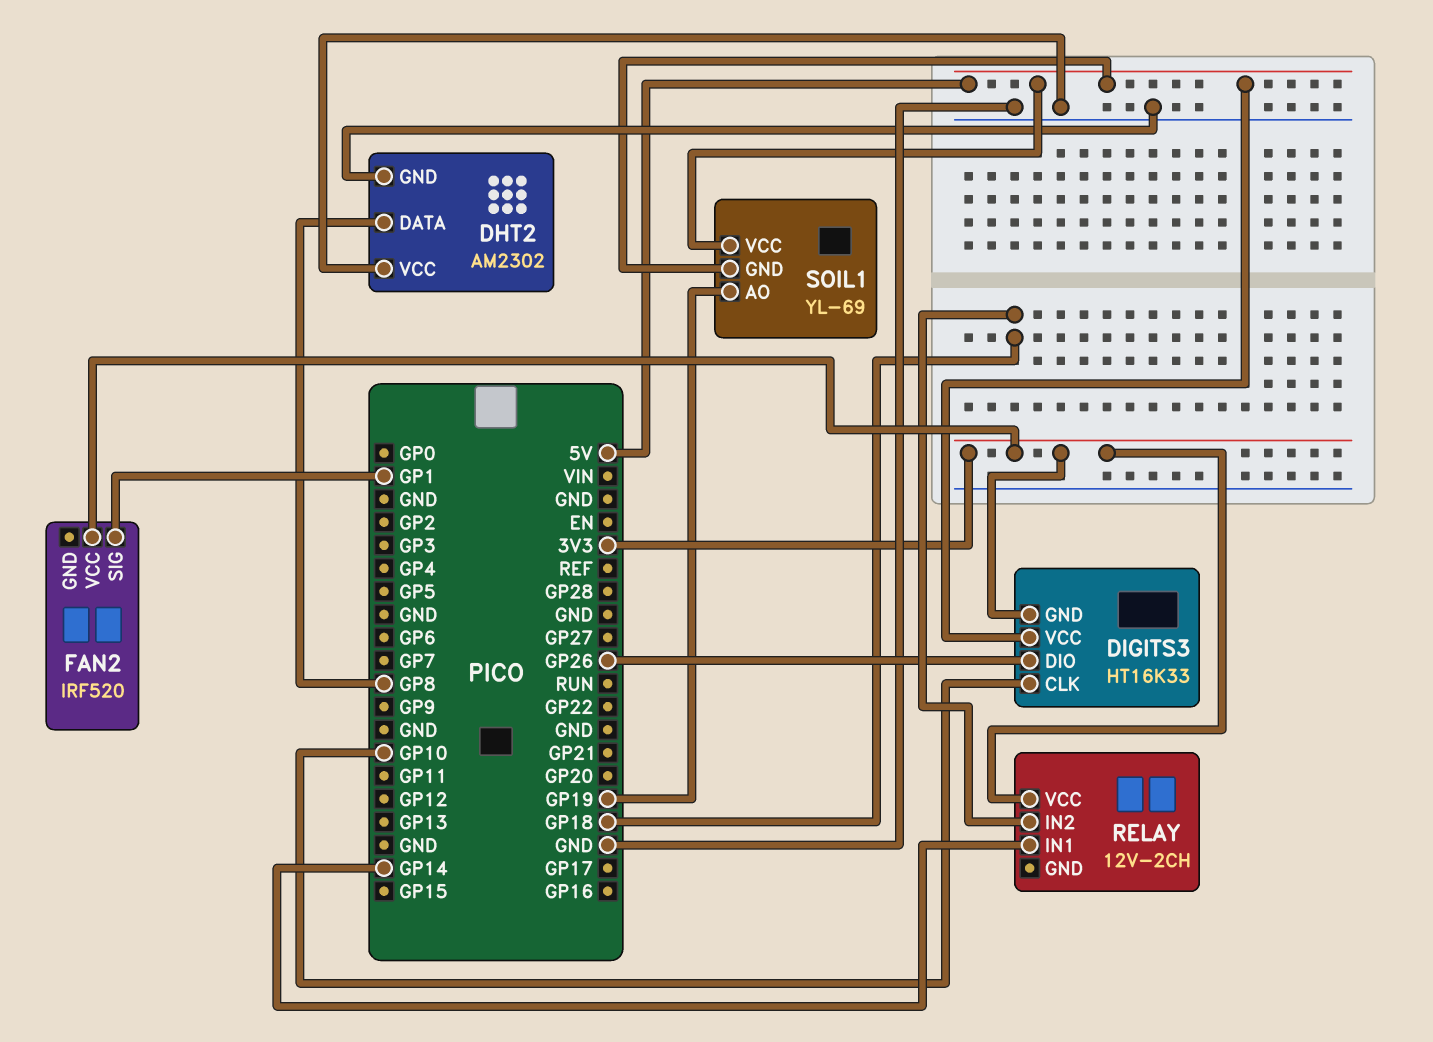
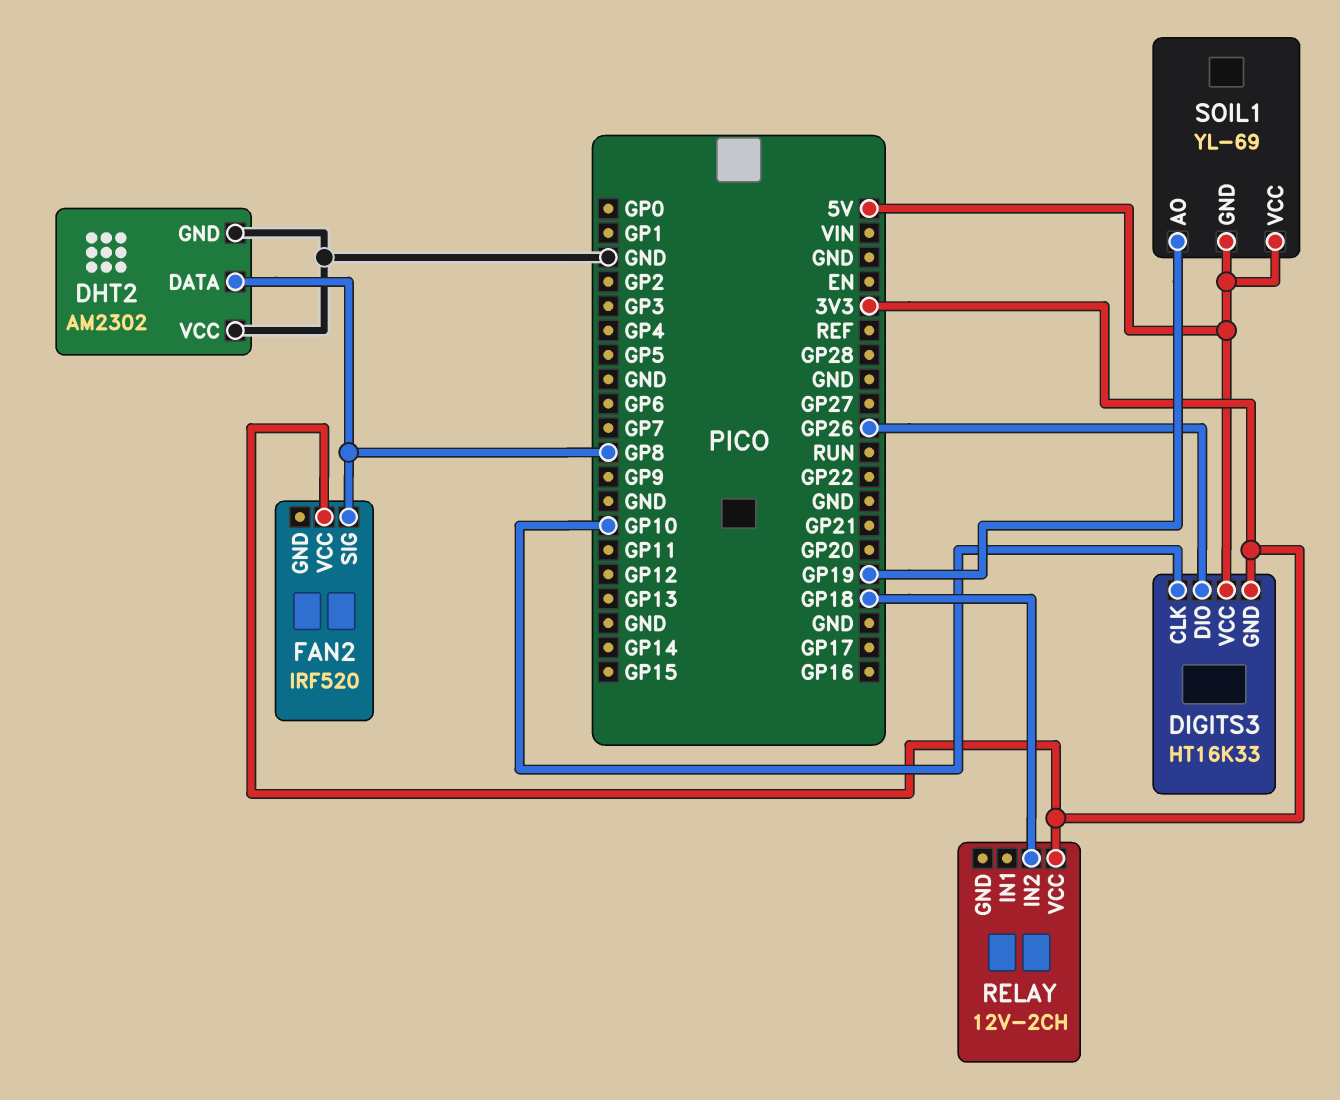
FAN2 pin SIG: GP1 -> GP8
RELAY pin IN1: GP14 -> none

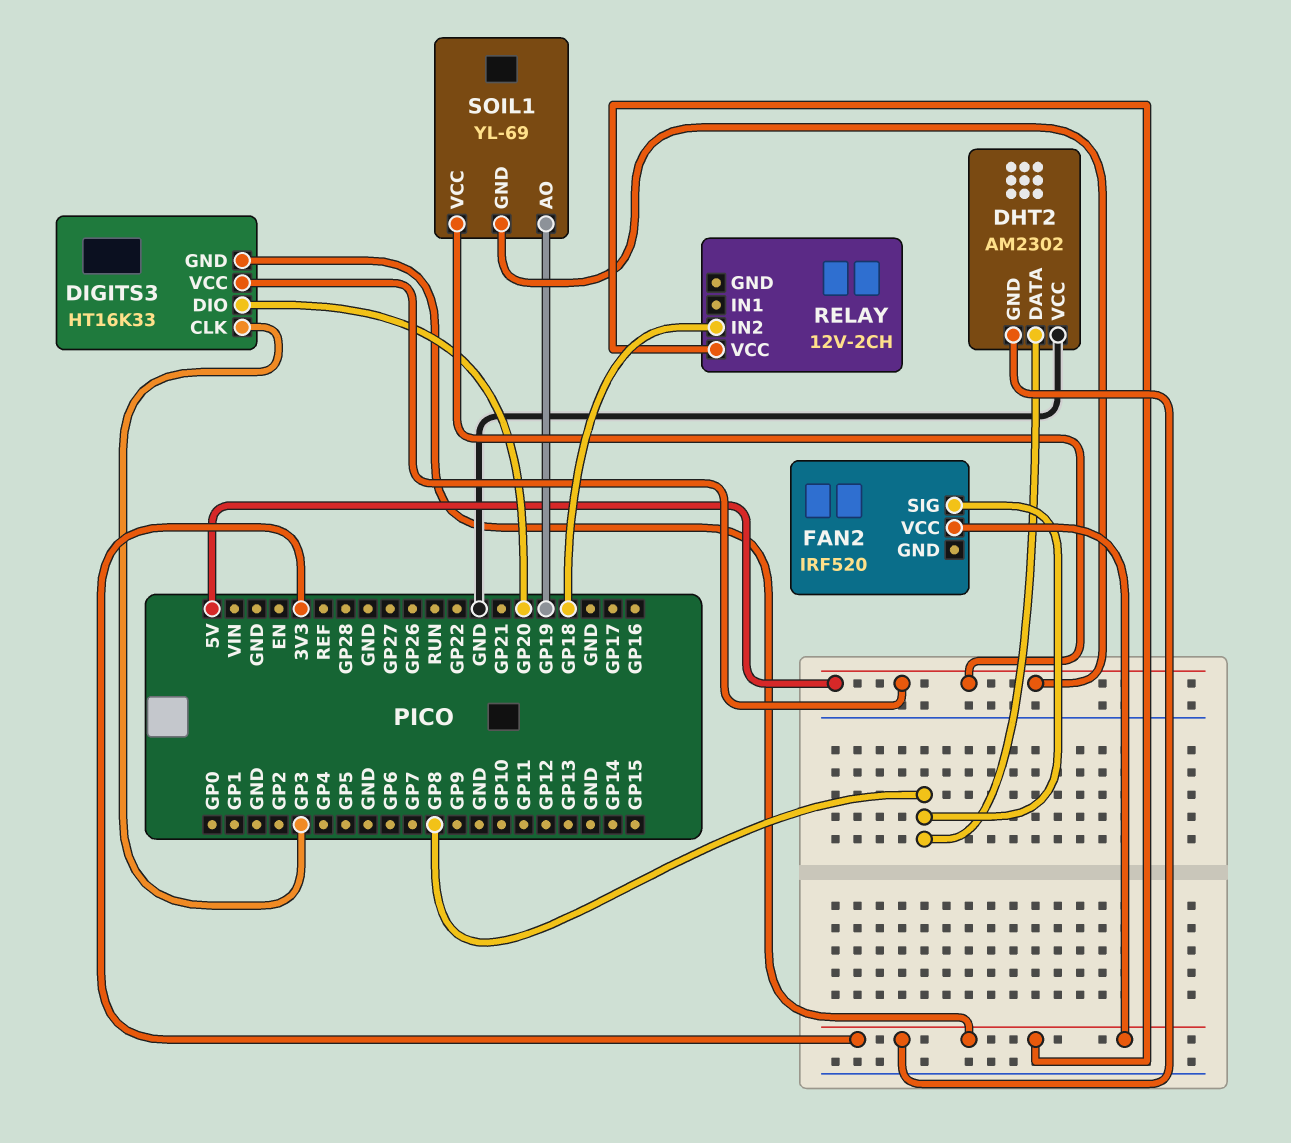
DHT2 pin GND: GND -> 3V3
DIGITS3 pin CLK: GP10 -> GP3
DIGITS3 pin DIO: GP26 -> GP20

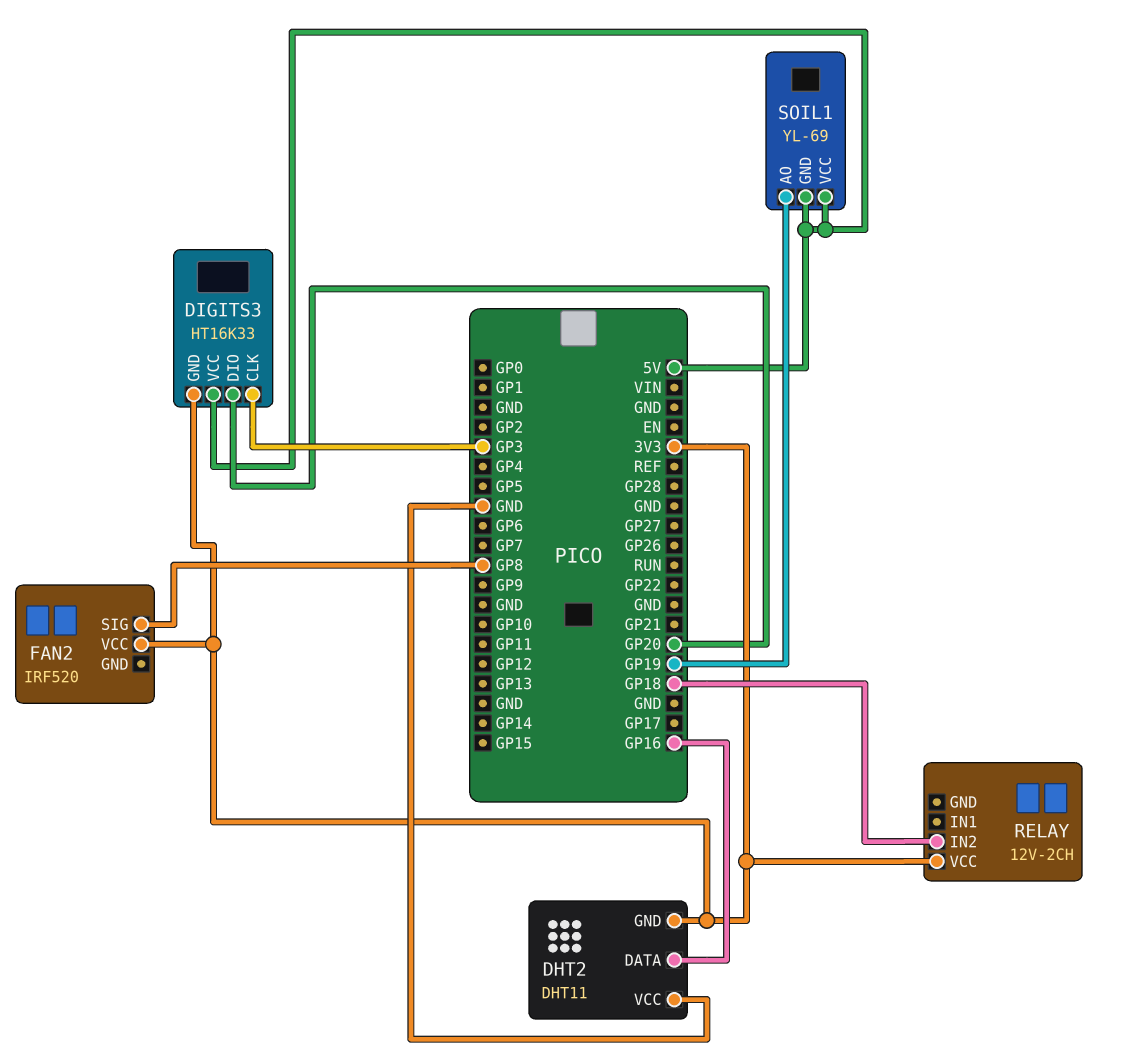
DHT2: AM2302 -> DHT11
DHT2 pin DATA: GP8 -> GP16

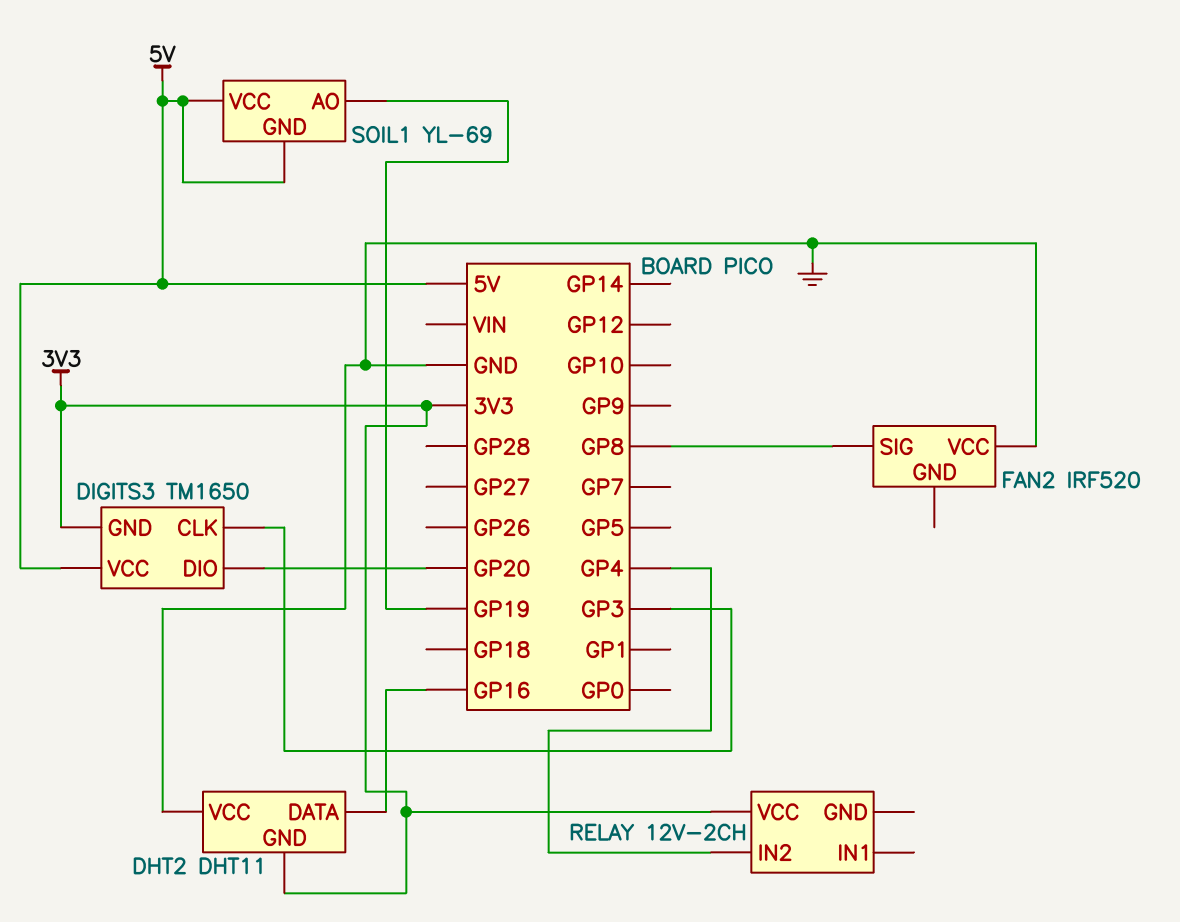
DIGITS3: HT16K33 -> TM1650
FAN2 pin VCC: 3V3 -> GND
RELAY pin IN2: GP18 -> GP4

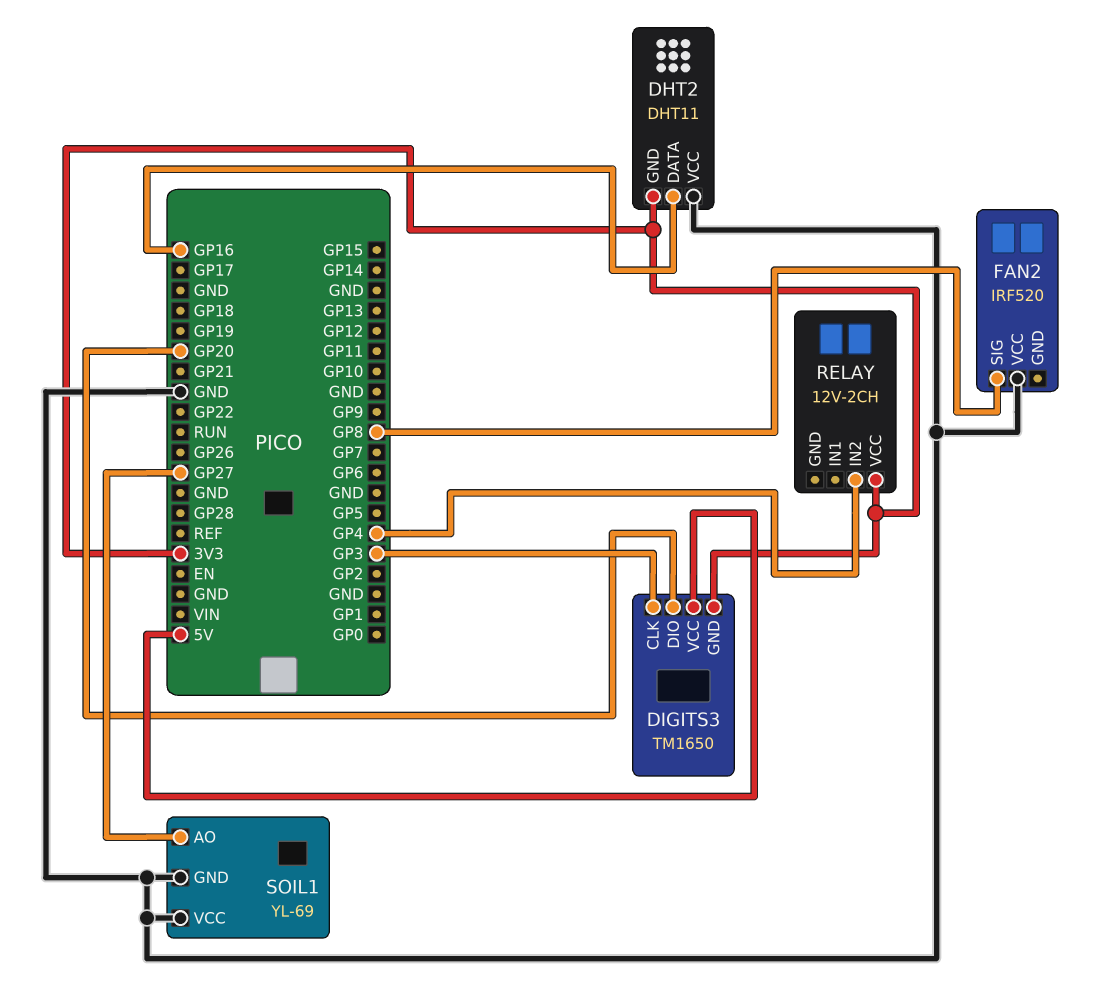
SOIL1 pin AO: GP19 -> GP27
SOIL1 pin GND: 5V -> GND
SOIL1 pin VCC: 5V -> GND

